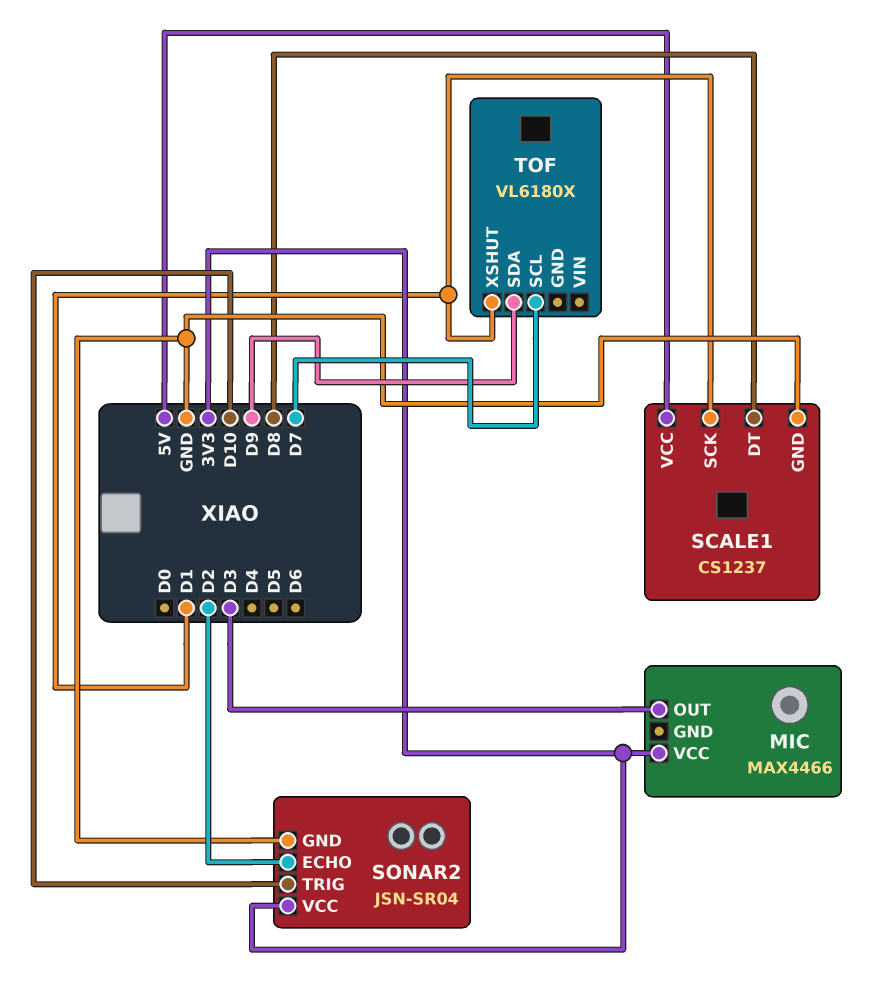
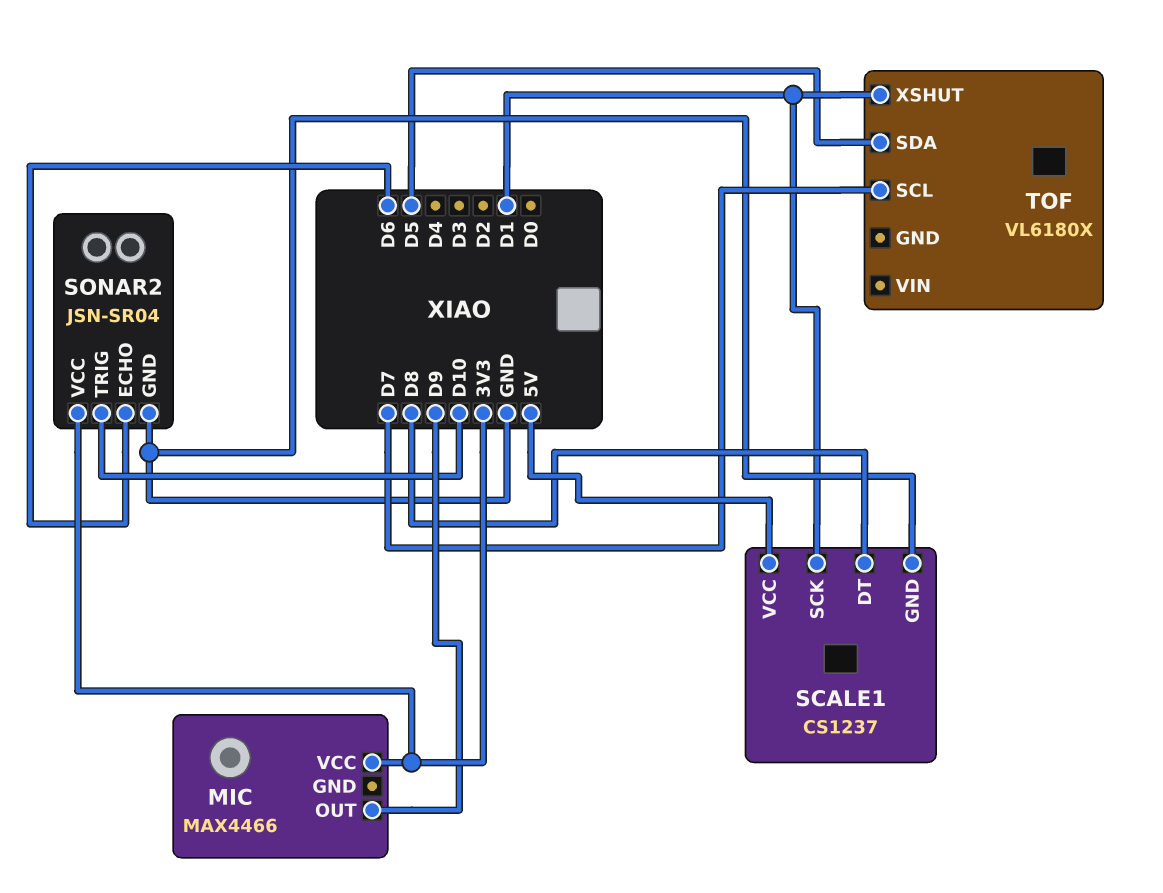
MIC pin OUT: D3 -> D9
SONAR2 pin ECHO: D2 -> D6
TOF pin SDA: D9 -> D5

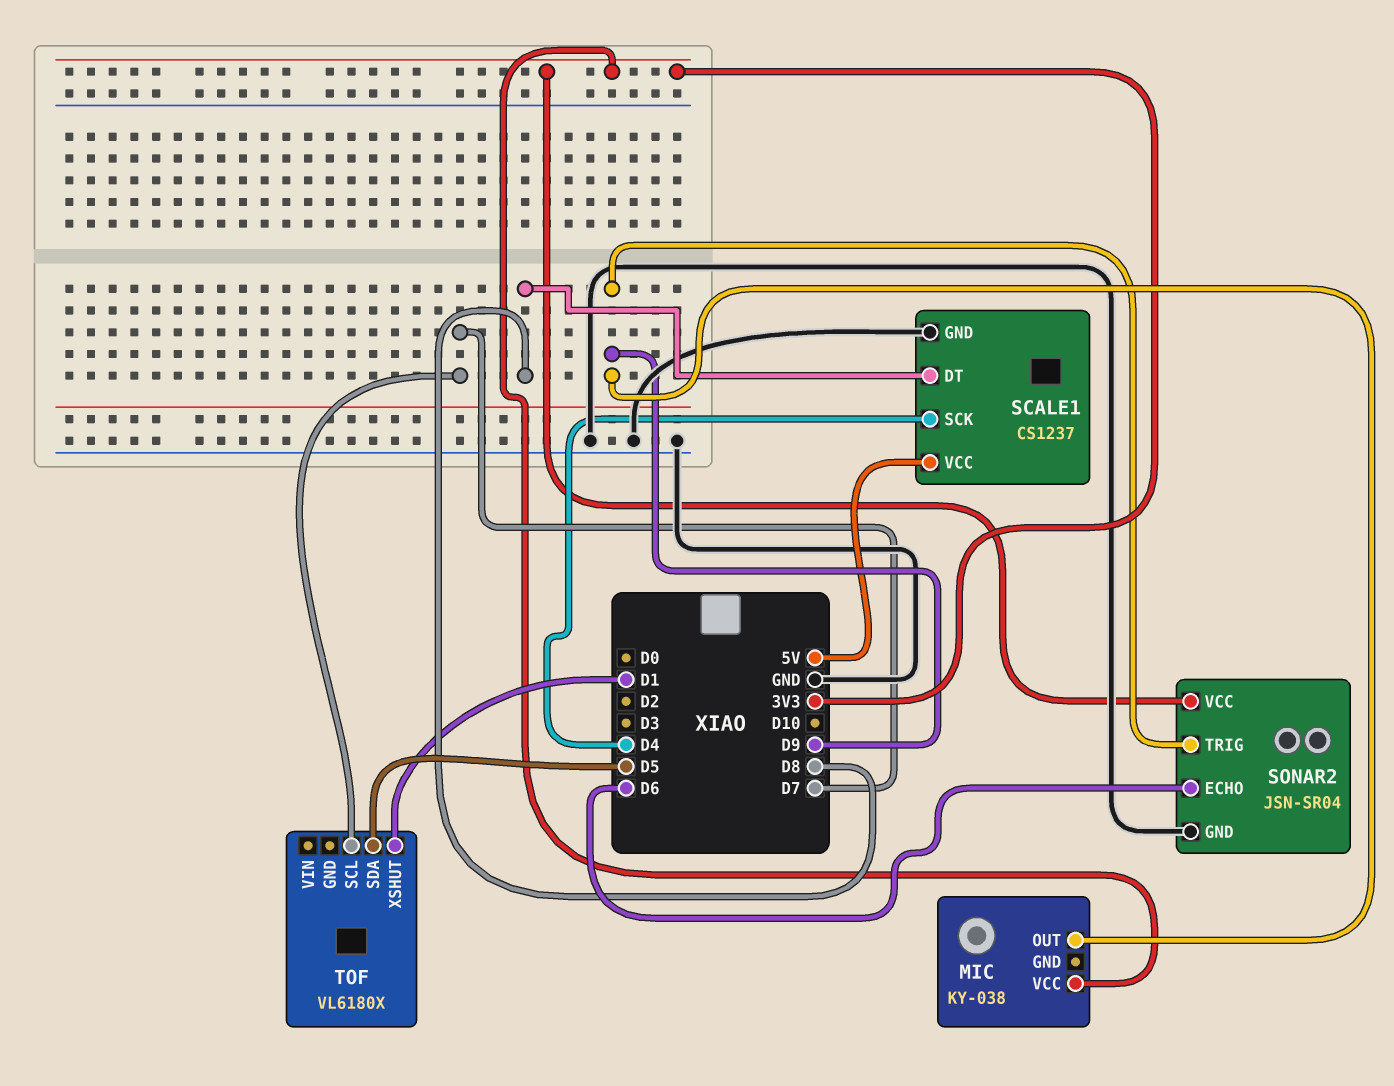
MIC: MAX4466 -> KY-038
SCALE1 pin SCK: D1 -> D4
SONAR2 pin TRIG: D10 -> D9

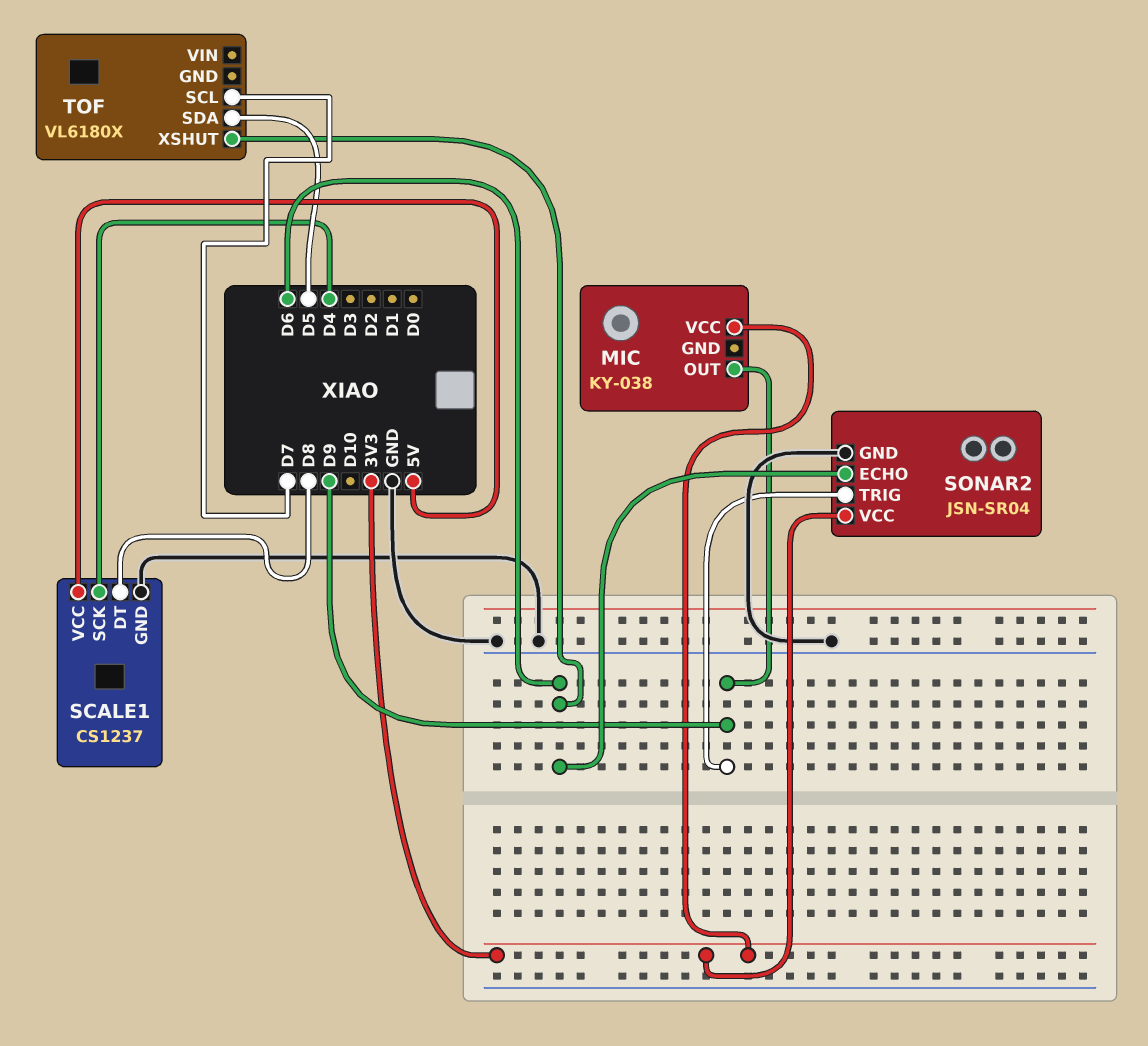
TOF pin XSHUT: D1 -> D6

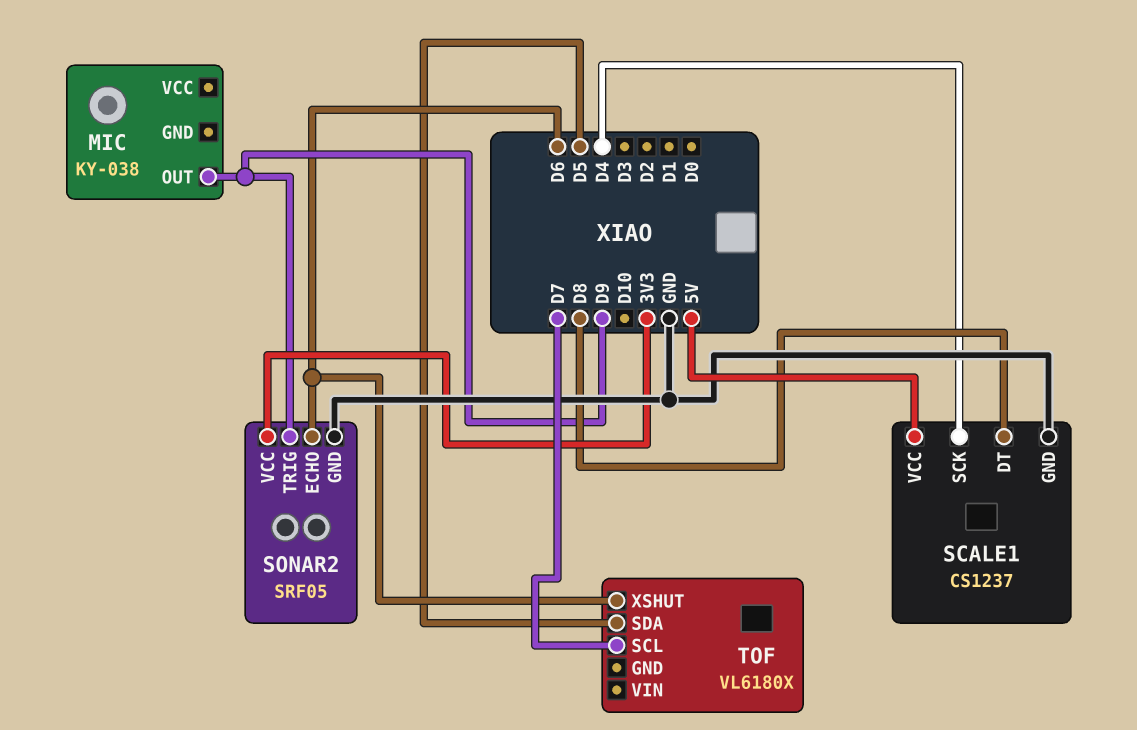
MIC pin VCC: 3V3 -> none
SONAR2: JSN-SR04 -> SRF05

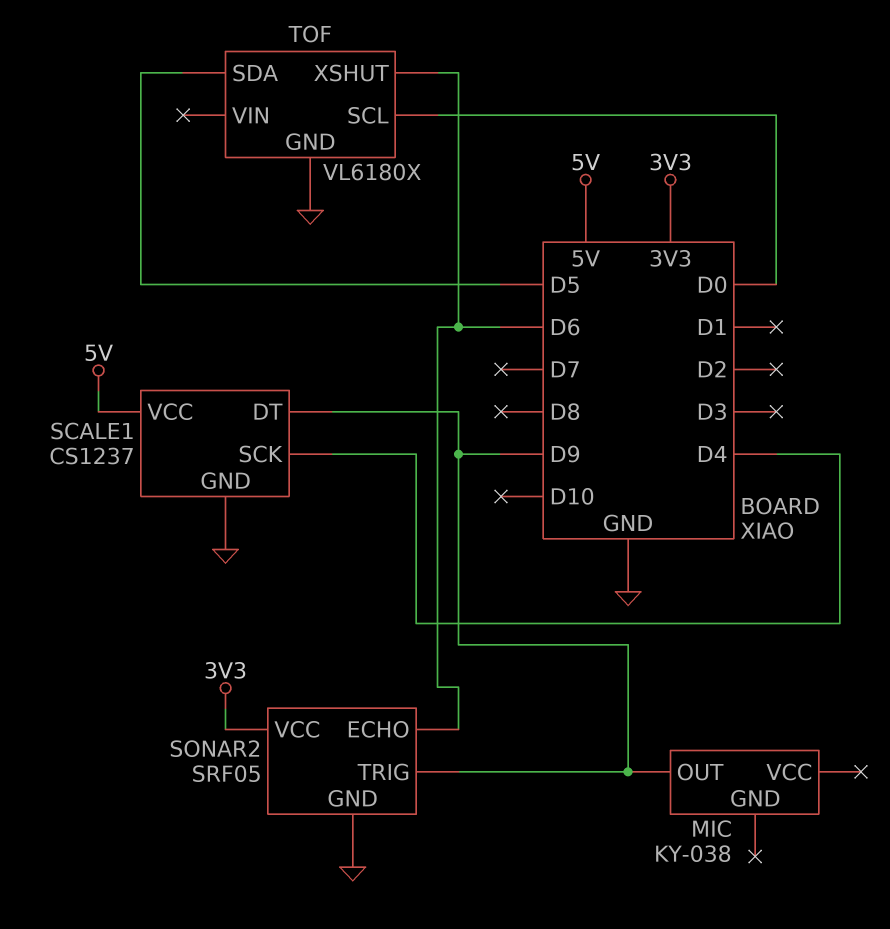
SCALE1 pin DT: D8 -> D9
TOF pin GND: none -> GND
TOF pin SCL: D7 -> D0

